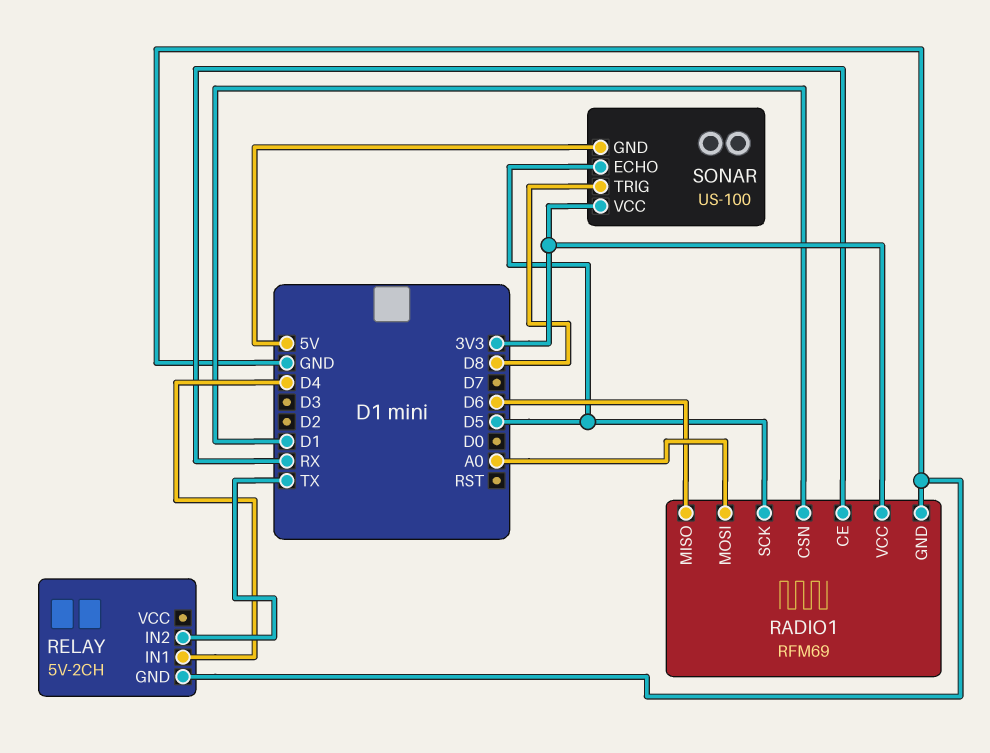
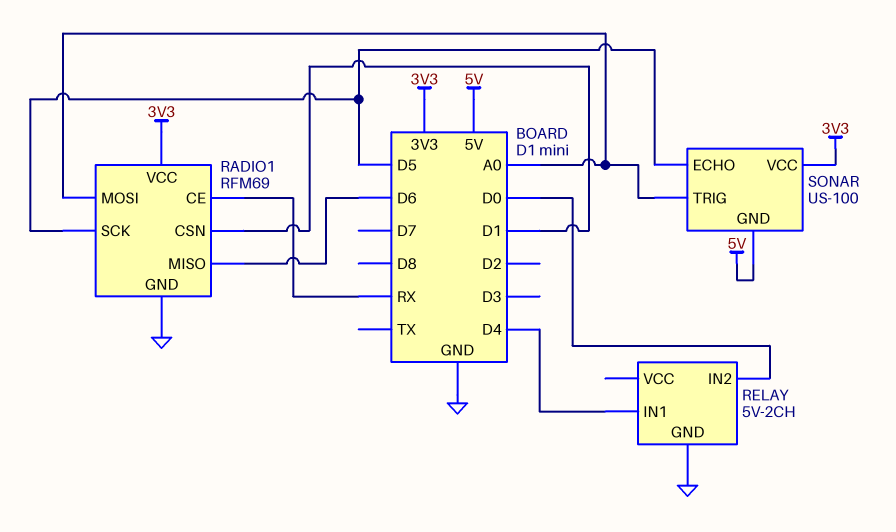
RELAY pin IN2: TX -> D0
SONAR pin TRIG: D8 -> A0

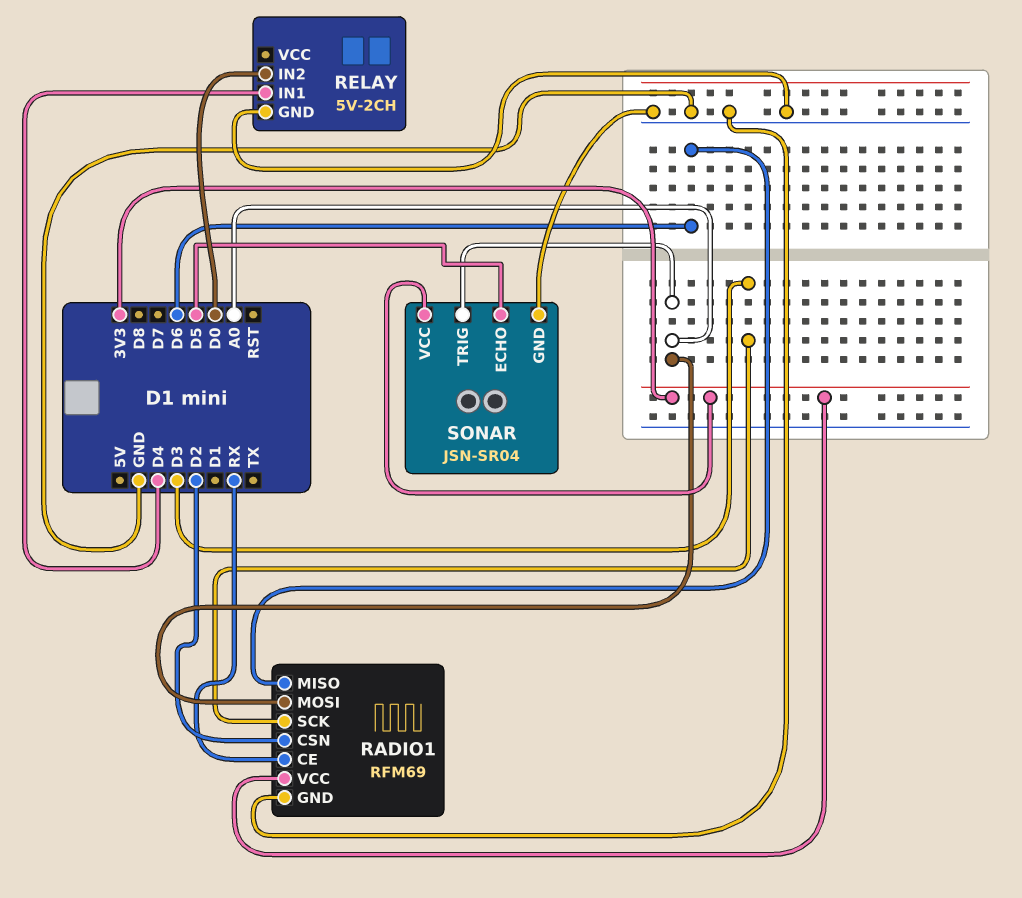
RADIO1 pin CSN: D1 -> D2
RADIO1 pin SCK: D5 -> D3
SONAR: US-100 -> JSN-SR04
SONAR pin GND: 5V -> GND

